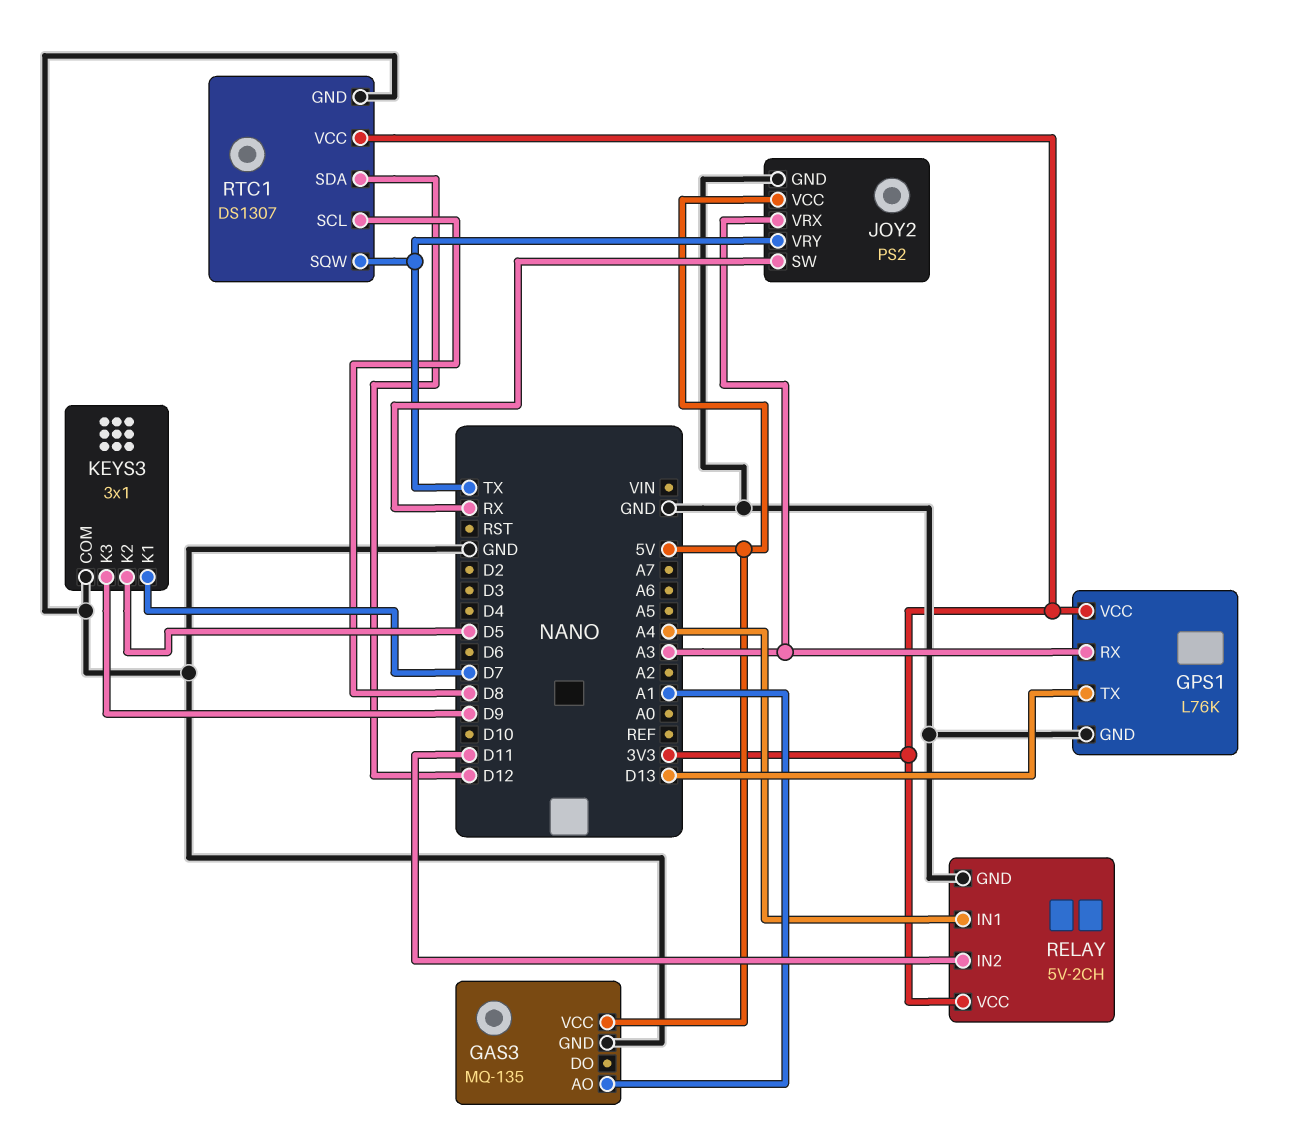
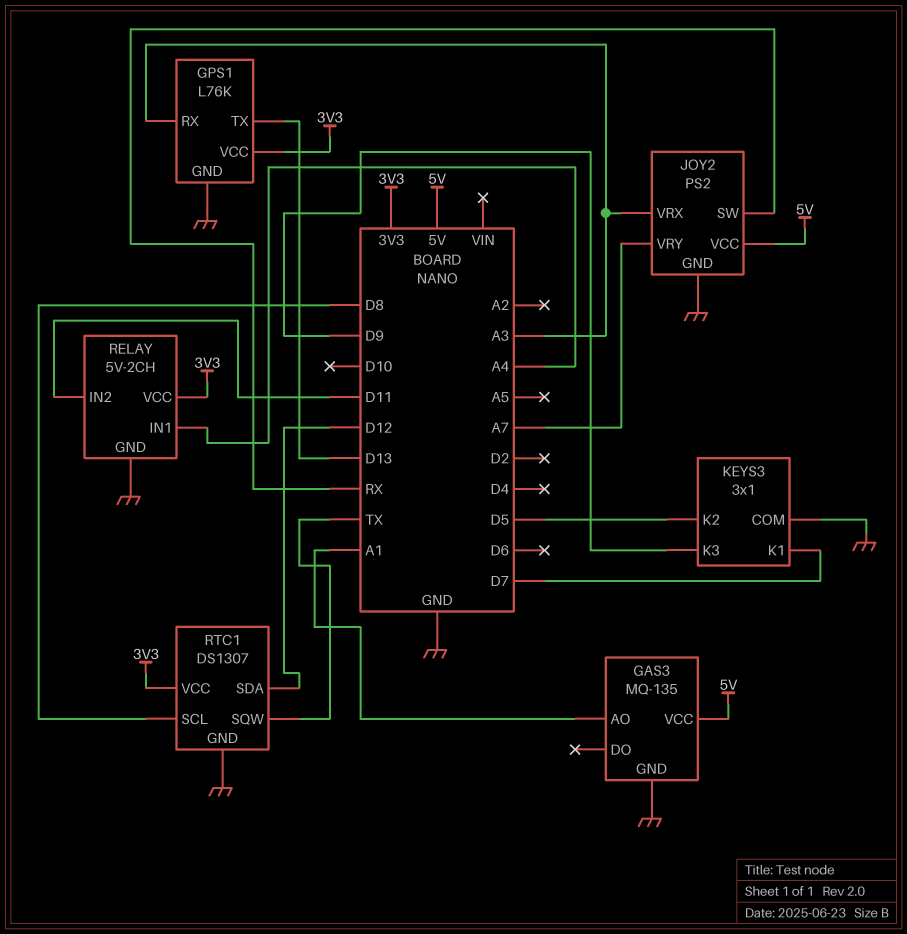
JOY2 pin VRY: TX -> A7

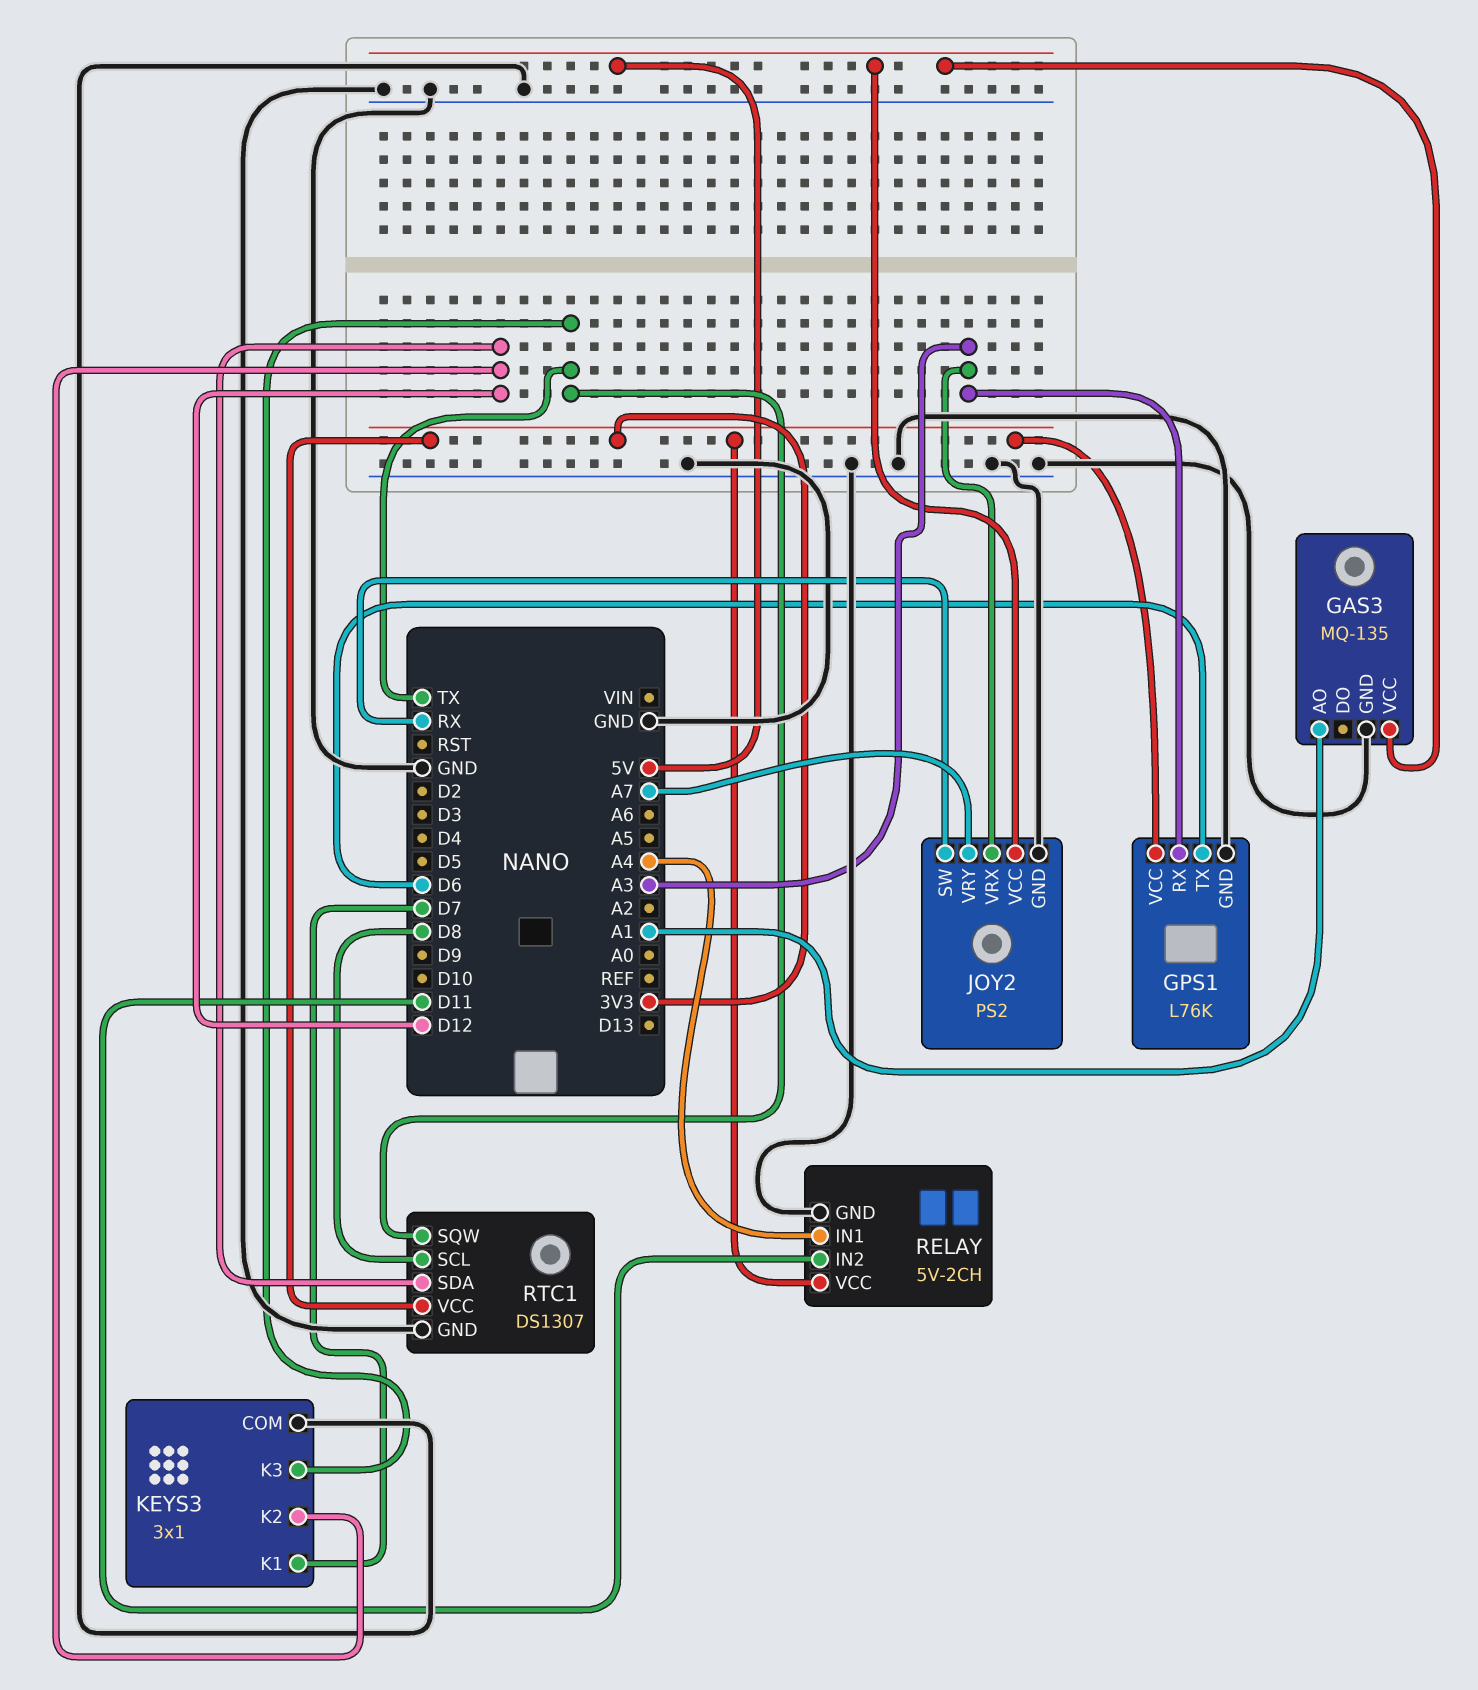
GPS1 pin TX: D13 -> D6
KEYS3 pin K2: D5 -> D12
KEYS3 pin K3: D9 -> TX

